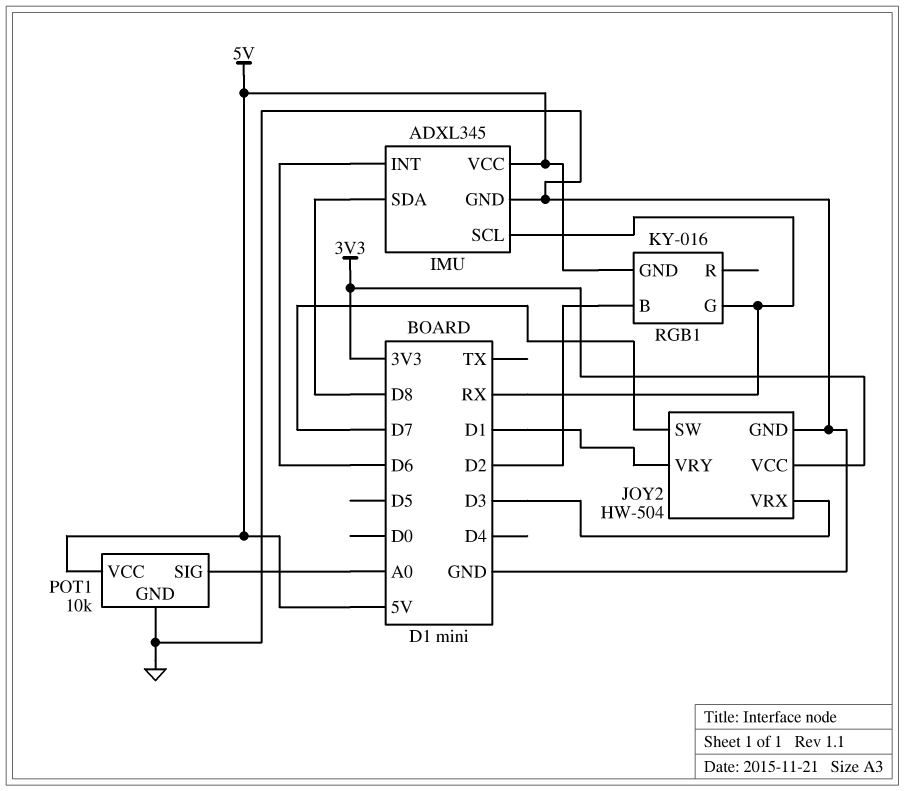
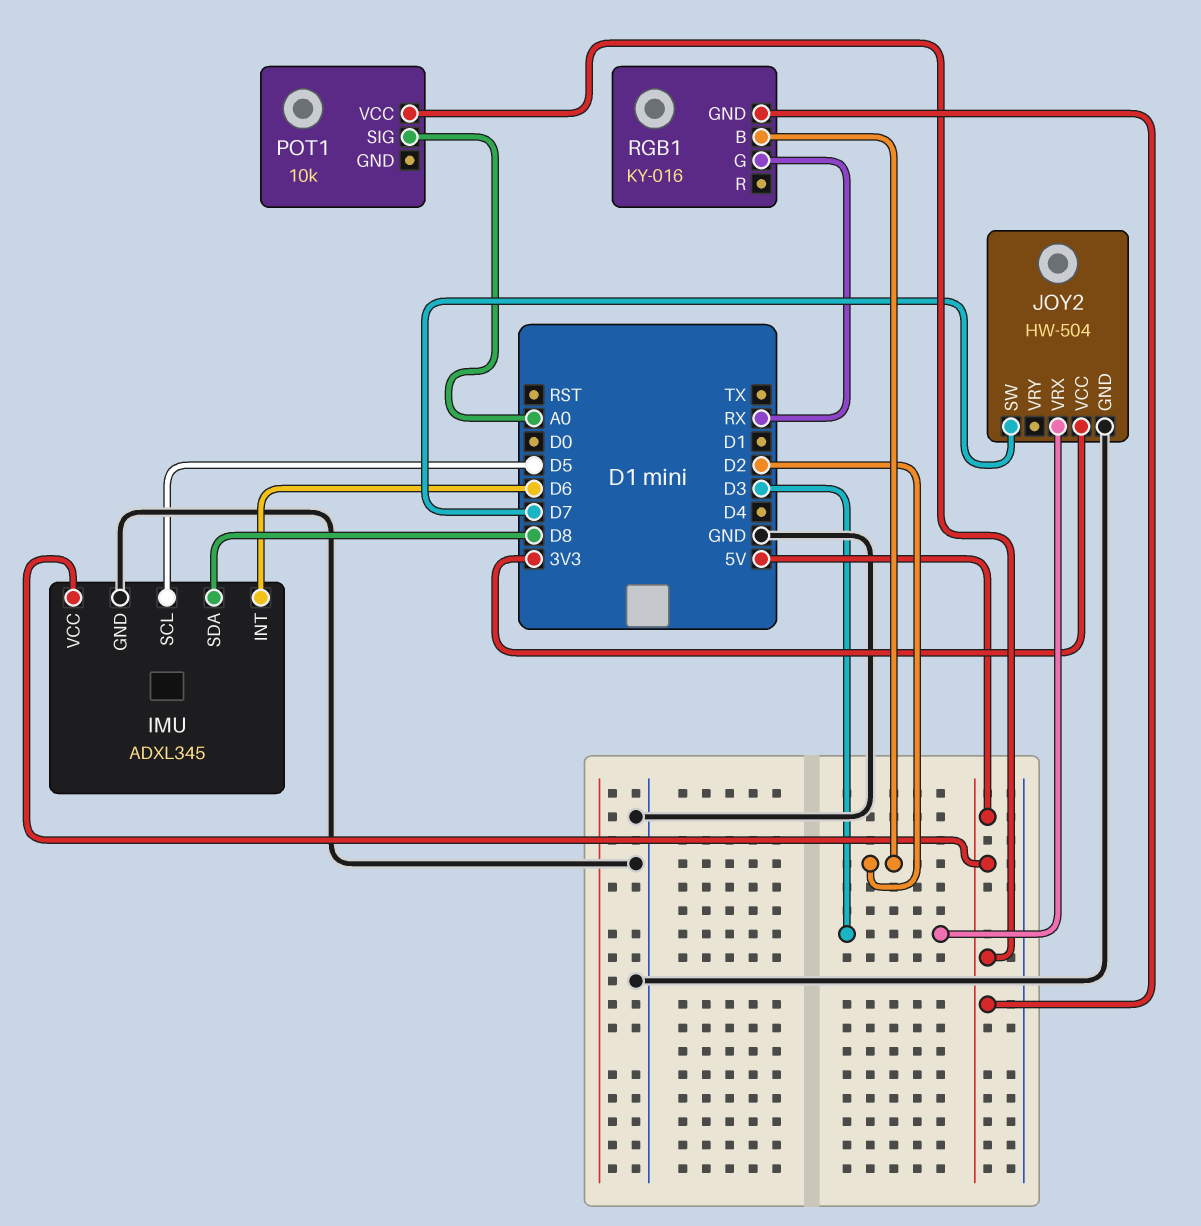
IMU pin SCL: RX -> D5
JOY2 pin VRY: D1 -> none
POT1 pin GND: GND -> none

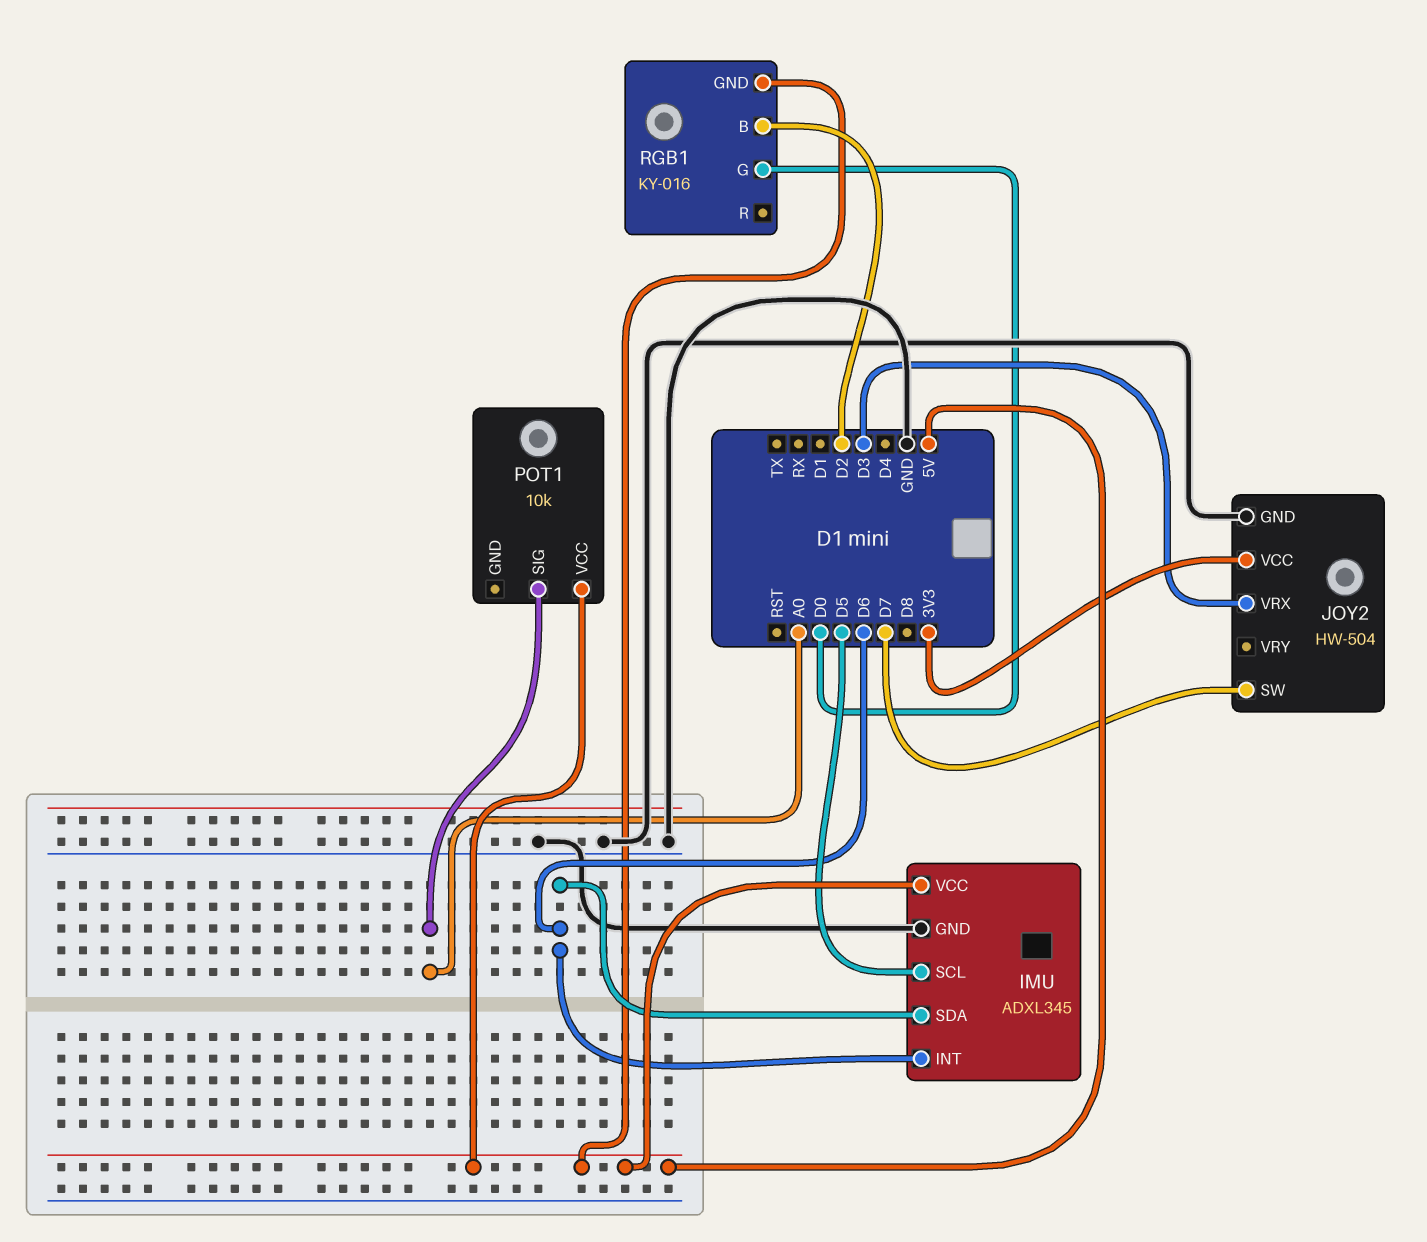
IMU pin SDA: D8 -> D6
RGB1 pin G: RX -> D0

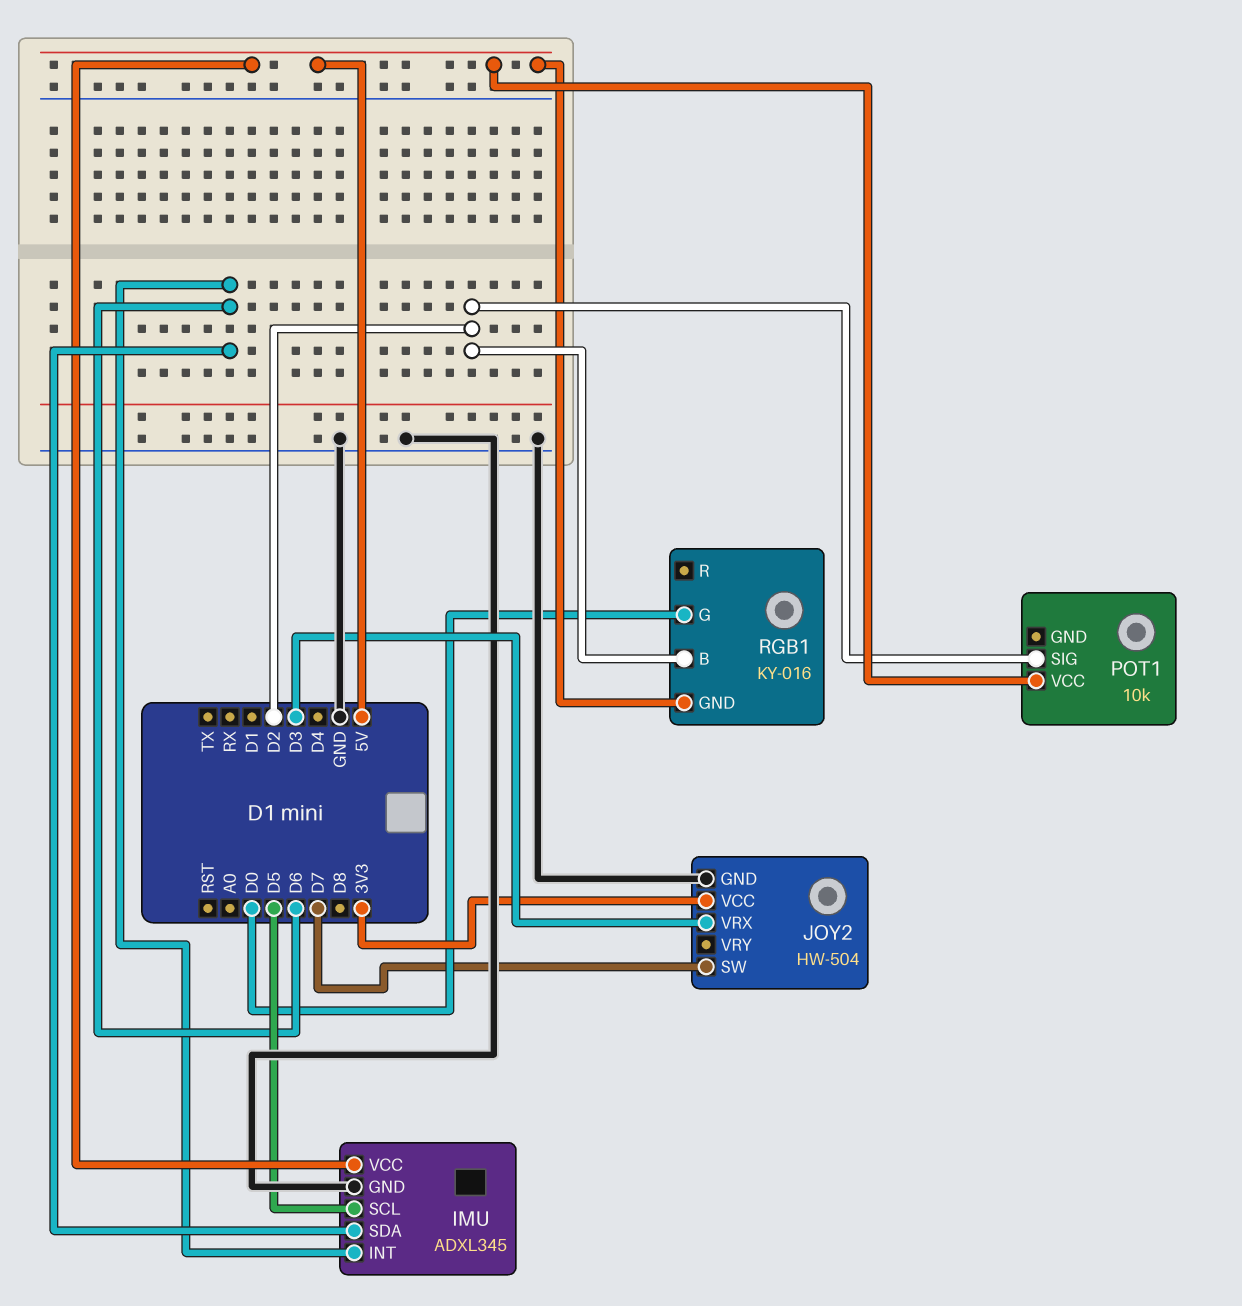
POT1 pin SIG: A0 -> D2

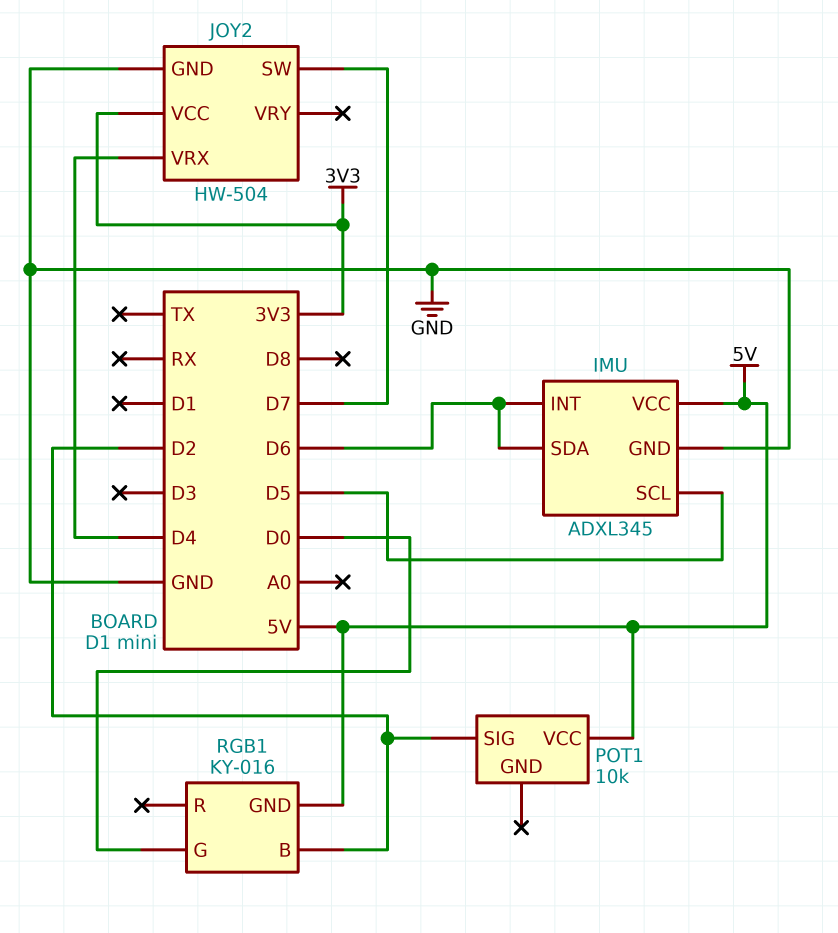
JOY2 pin VRX: D3 -> D4

